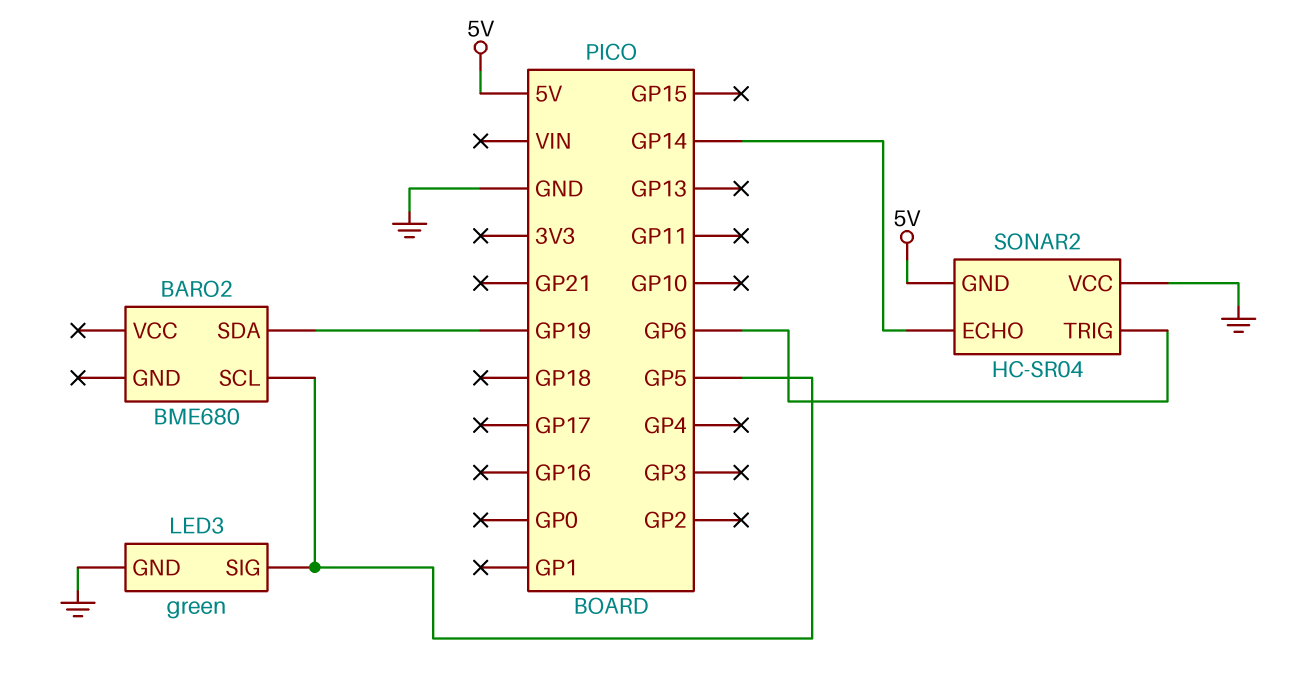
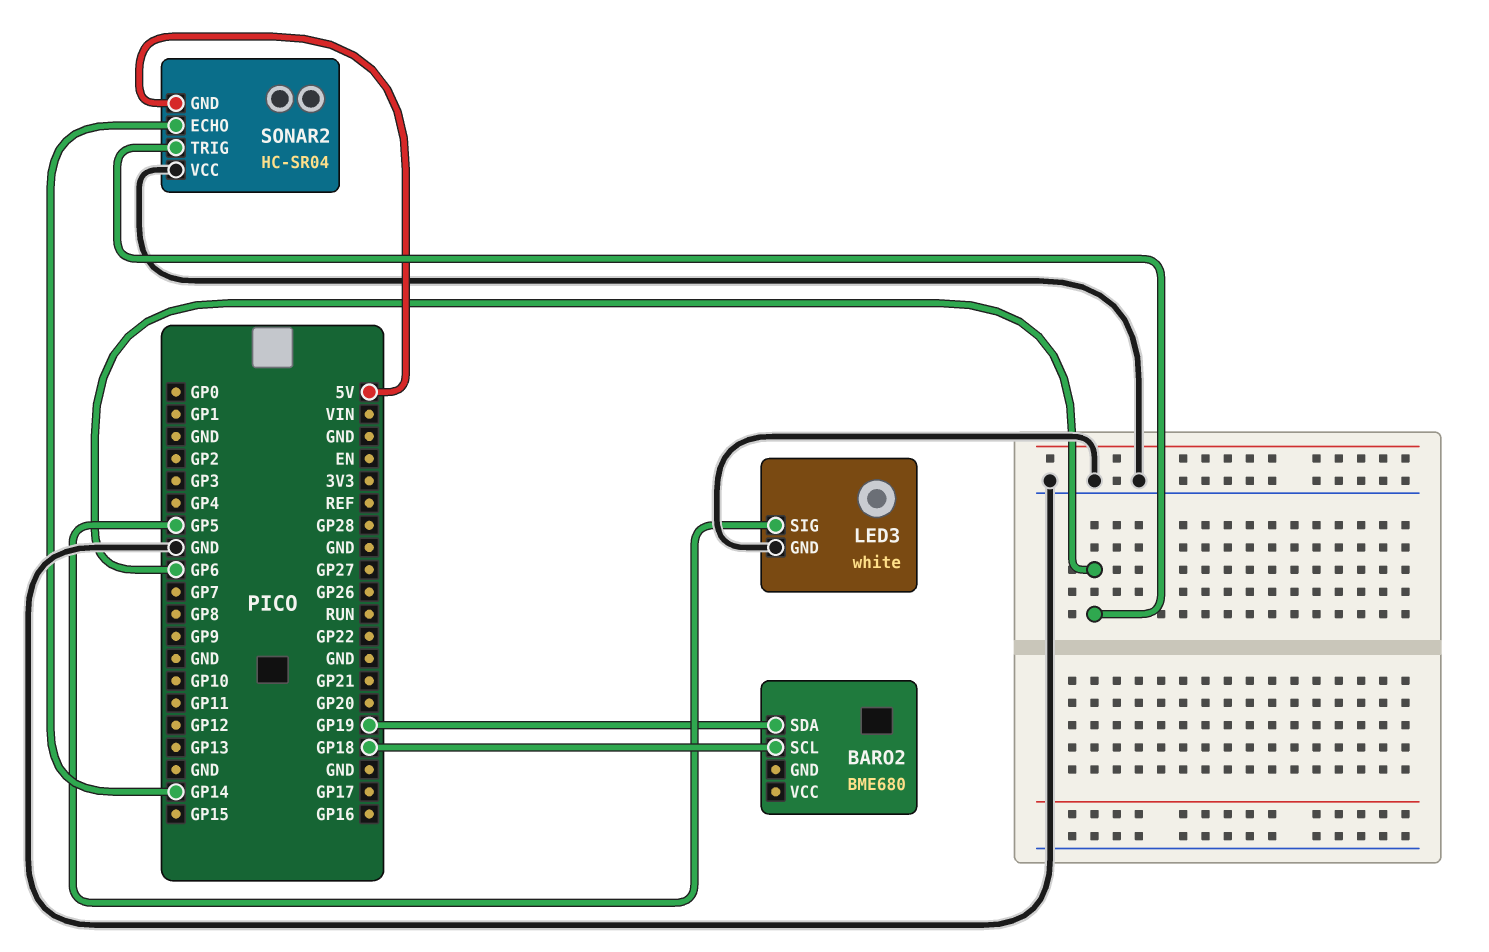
BARO2 pin SCL: GP5 -> GP18
LED3: green -> white

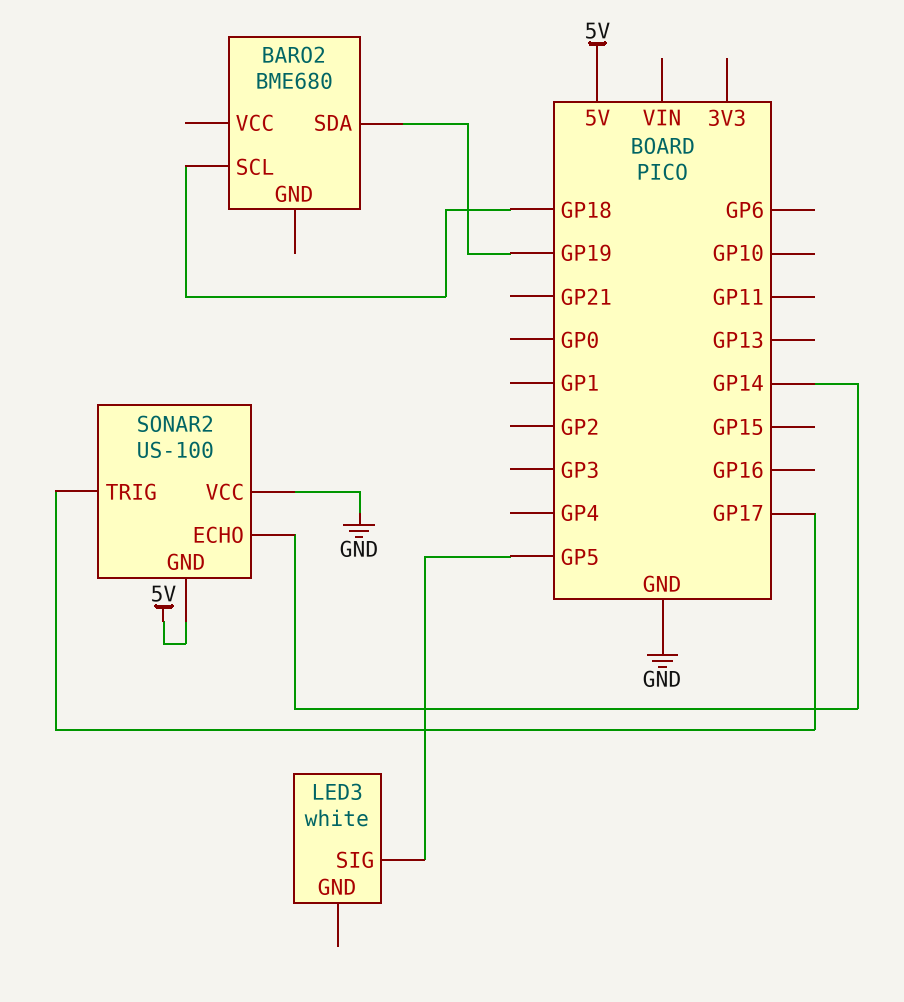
LED3 pin GND: GND -> none
SONAR2: HC-SR04 -> US-100
SONAR2 pin TRIG: GP6 -> GP17

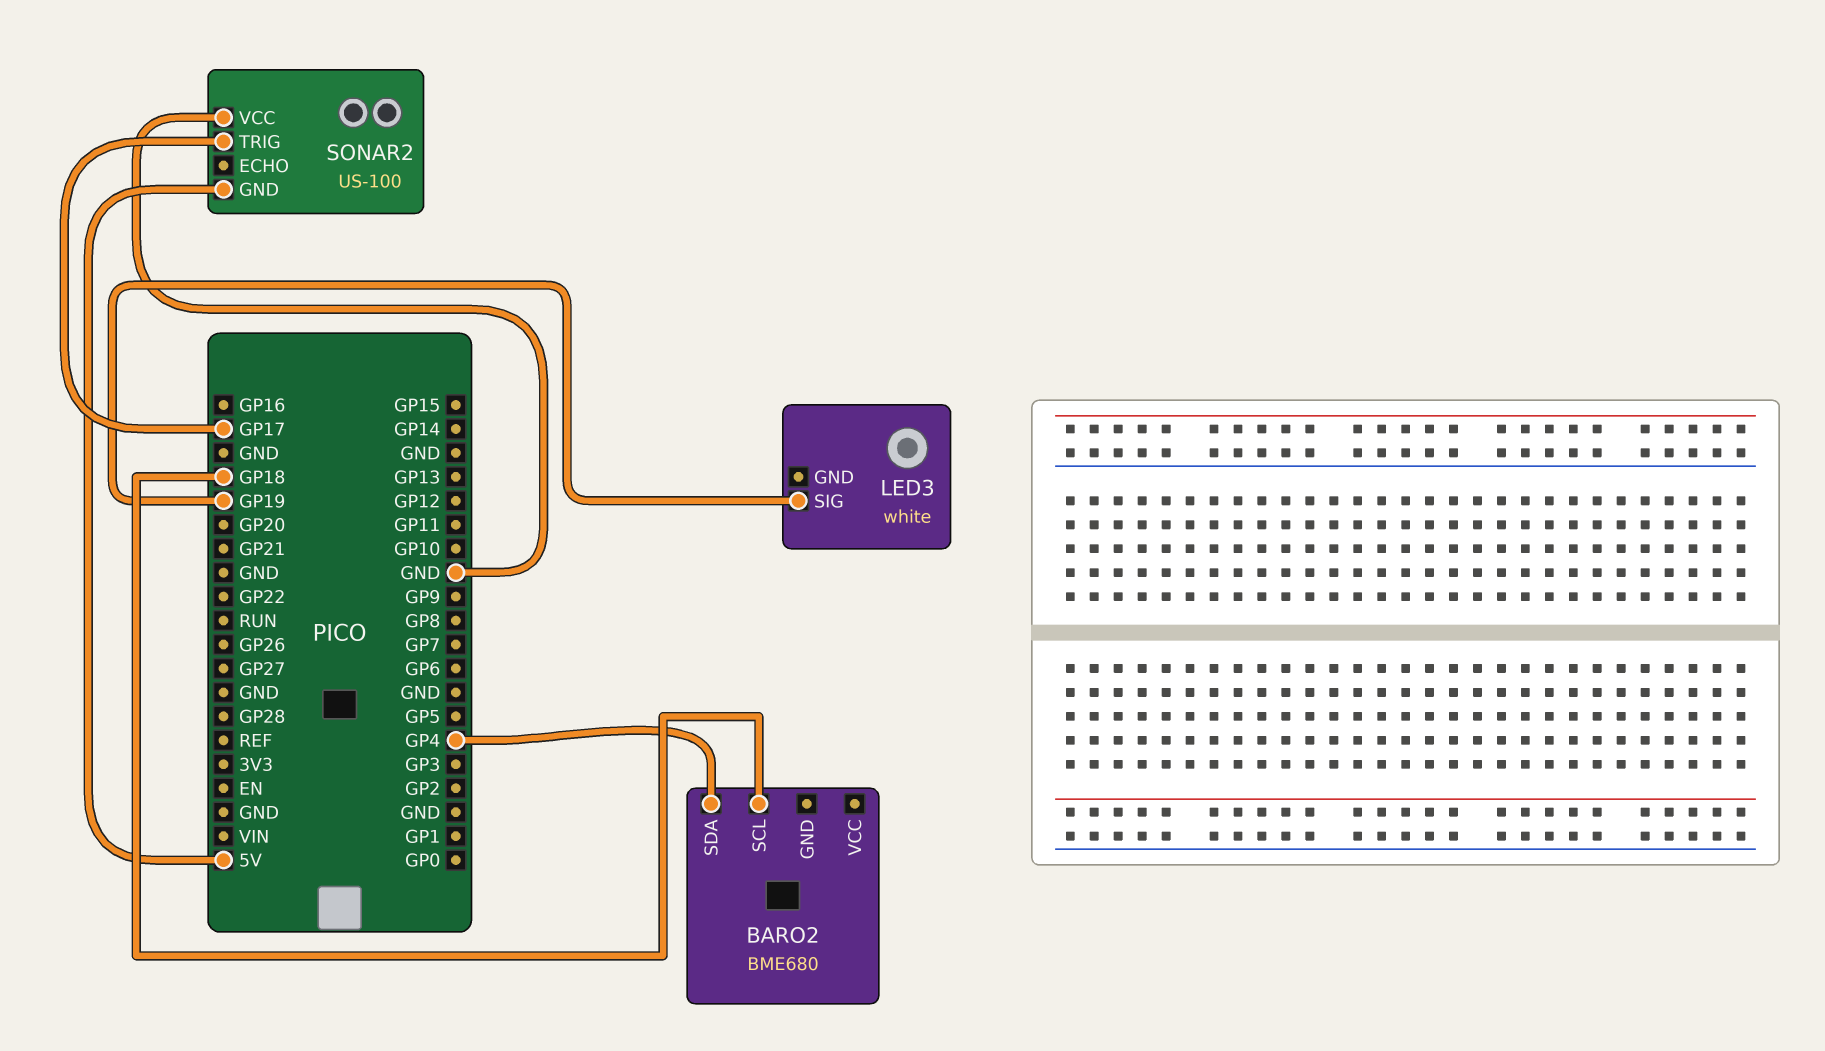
BARO2 pin SDA: GP19 -> GP4
LED3 pin SIG: GP5 -> GP19
SONAR2 pin ECHO: GP14 -> none

